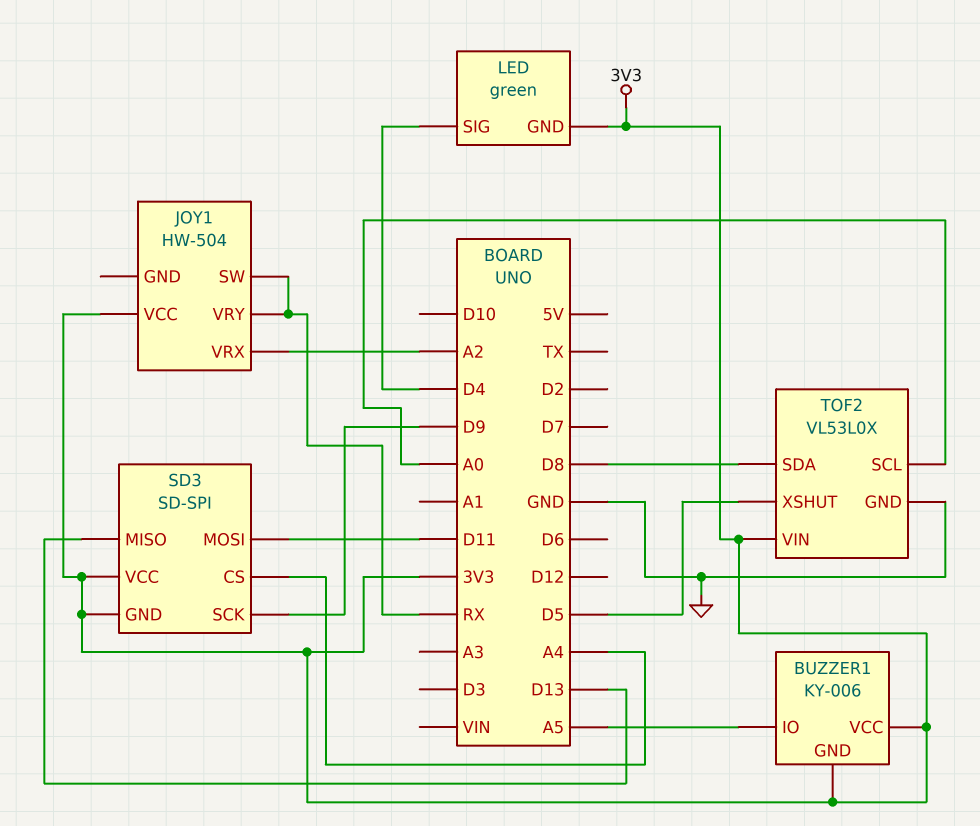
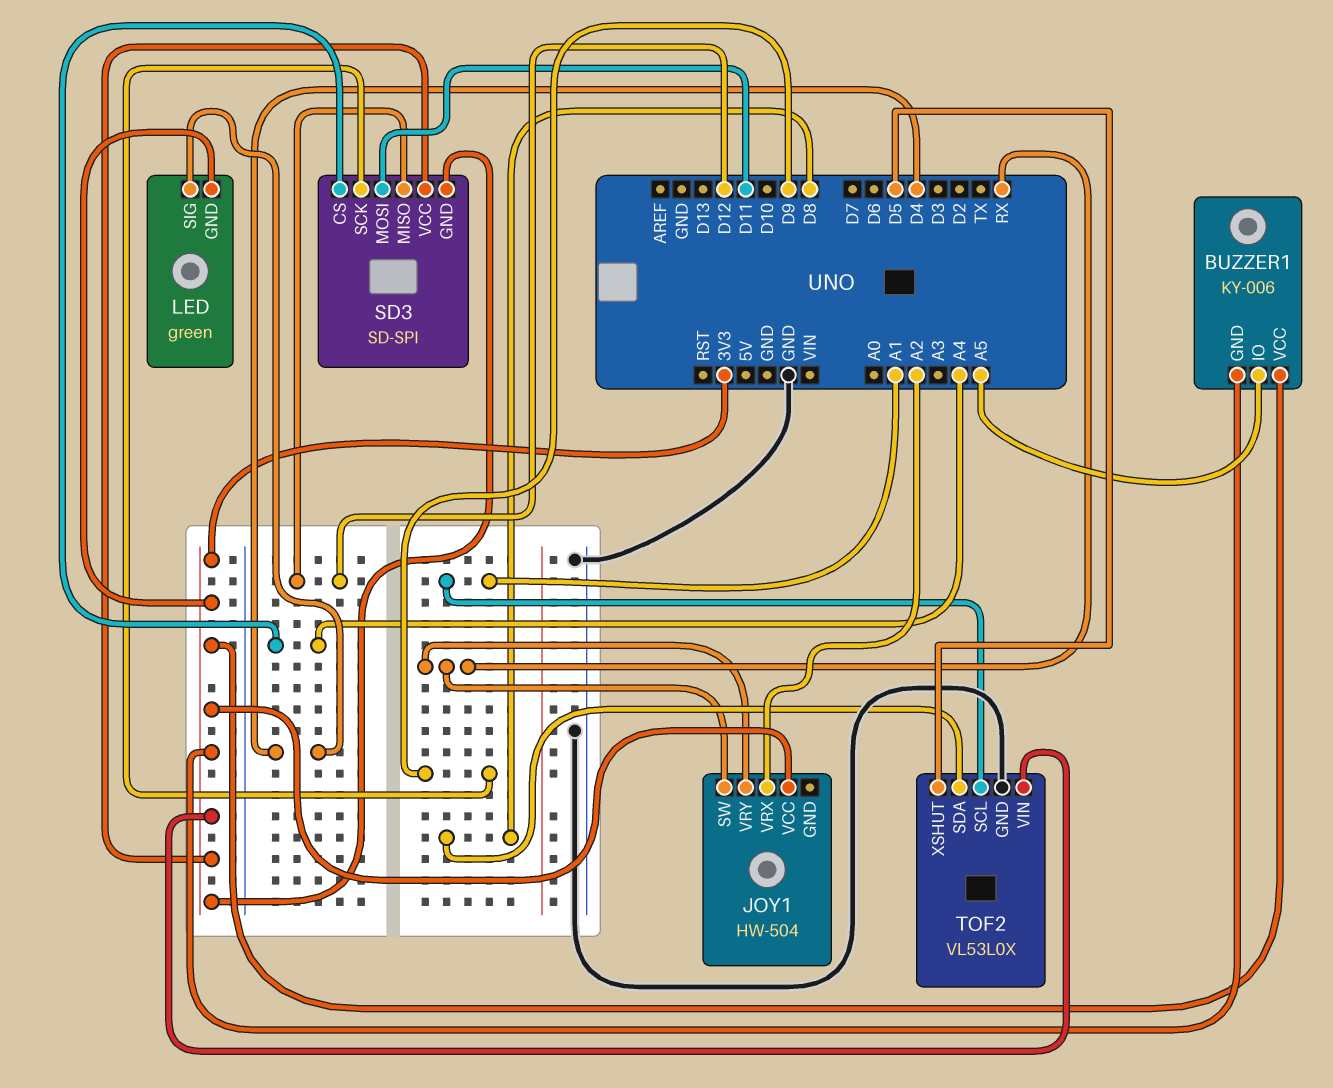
SD3 pin MISO: D13 -> D12
TOF2 pin SCL: A0 -> A1

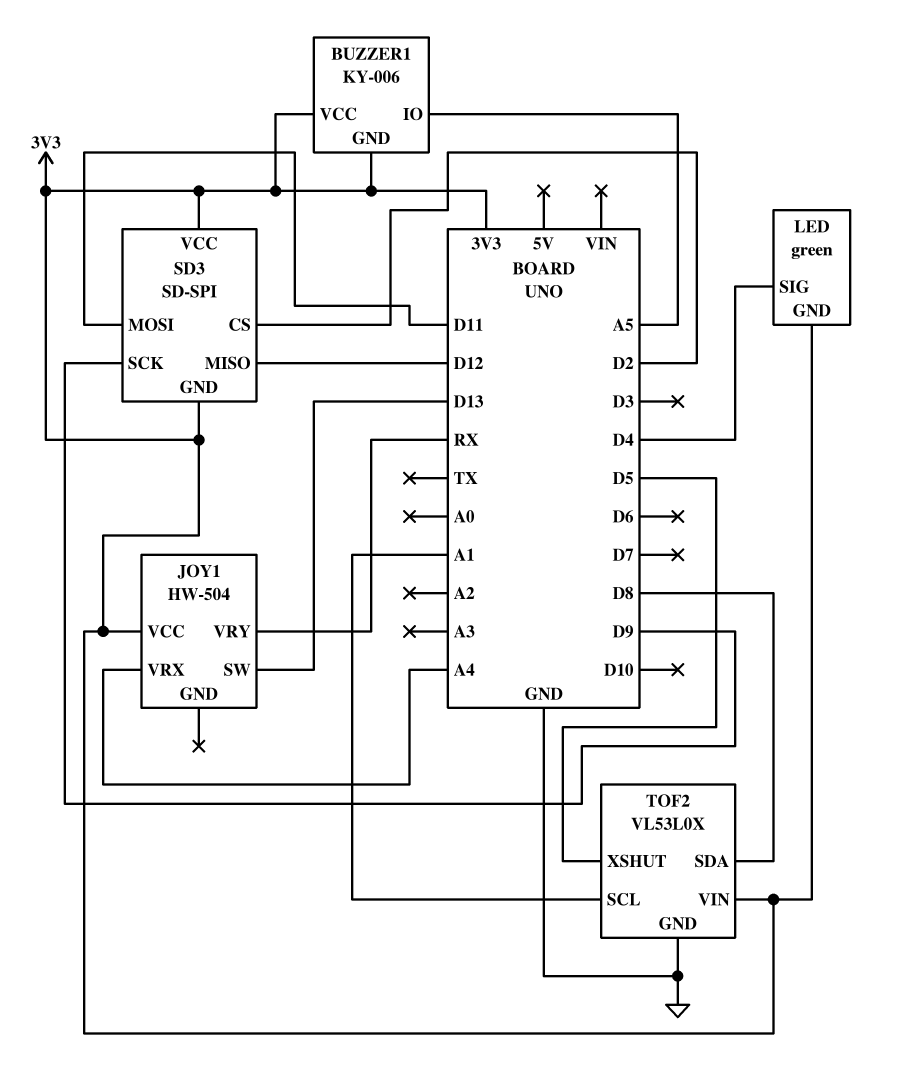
JOY1 pin SW: RX -> D13
JOY1 pin VRX: A2 -> A4
SD3 pin CS: A4 -> D2

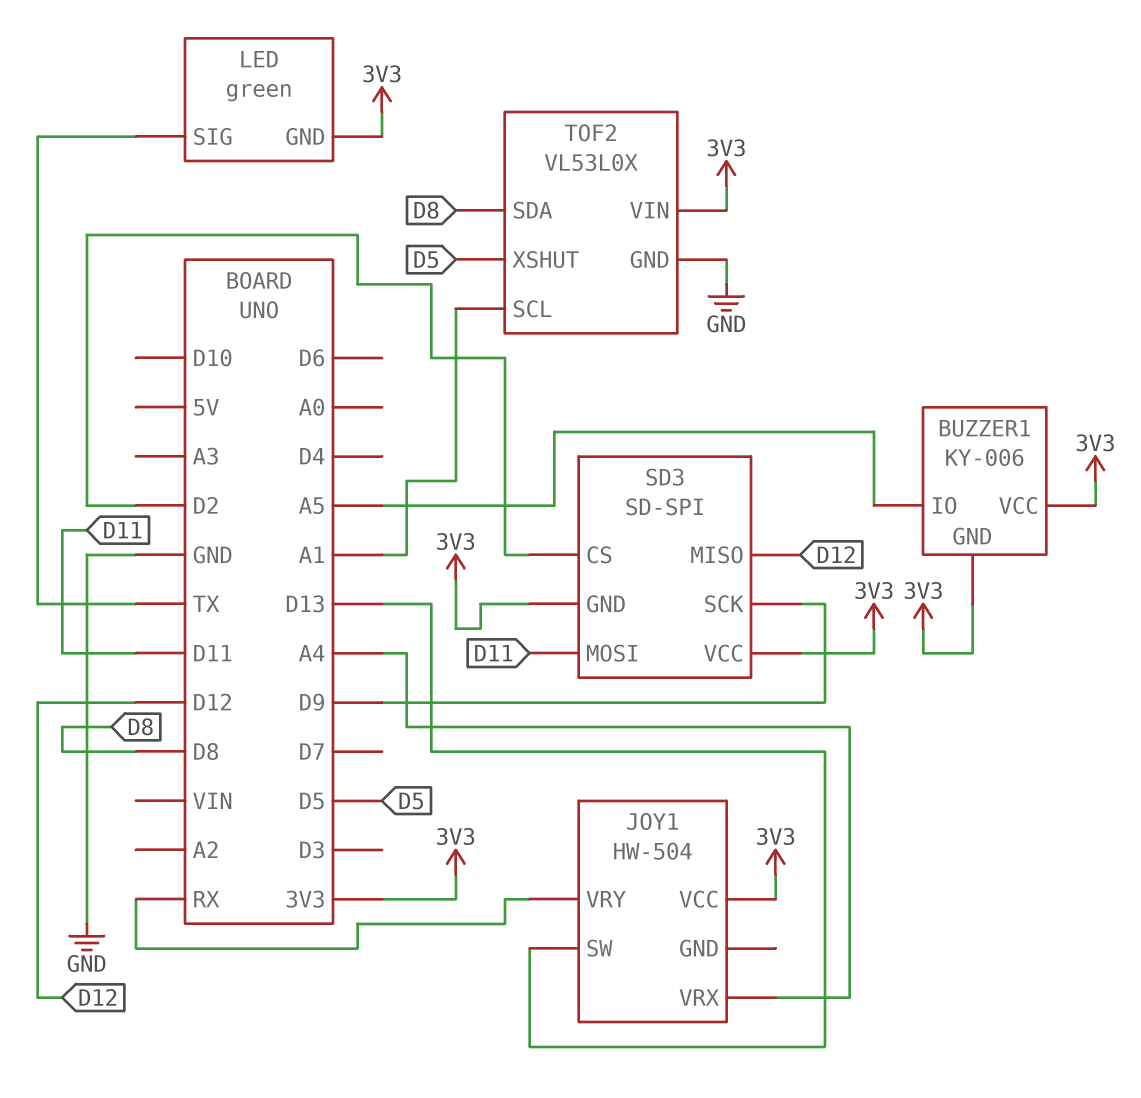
LED pin SIG: D4 -> TX

